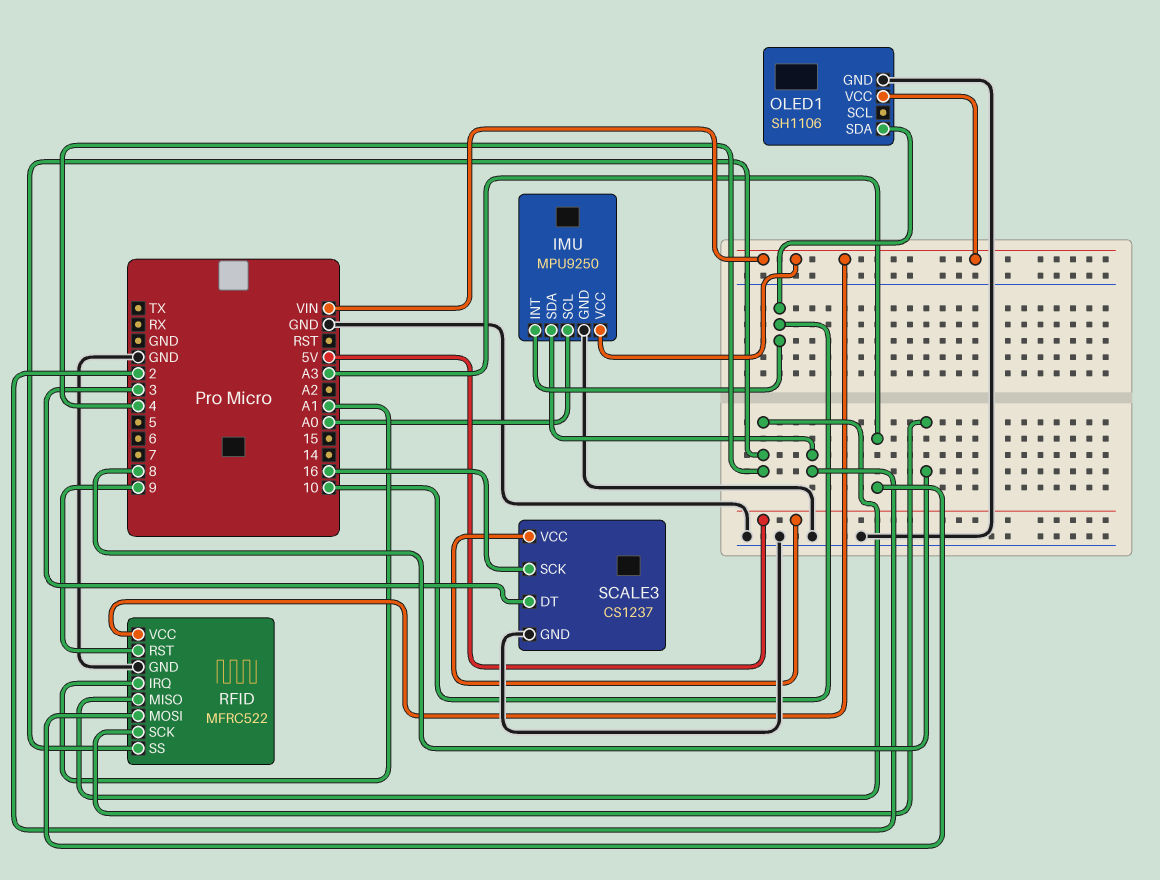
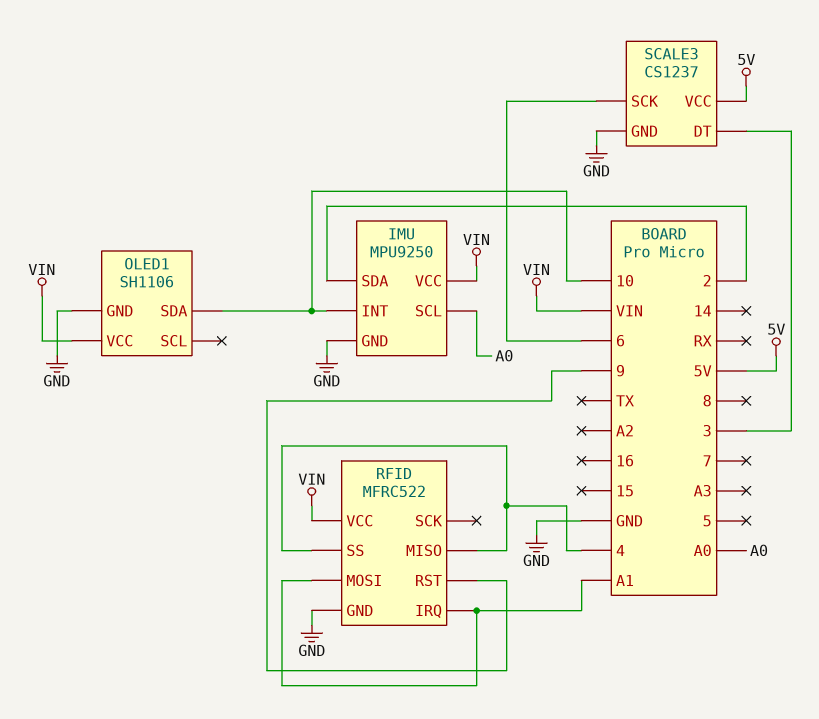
RFID pin MOSI: A3 -> A1
RFID pin SCK: 8 -> none
SCALE3 pin SCK: 16 -> 6

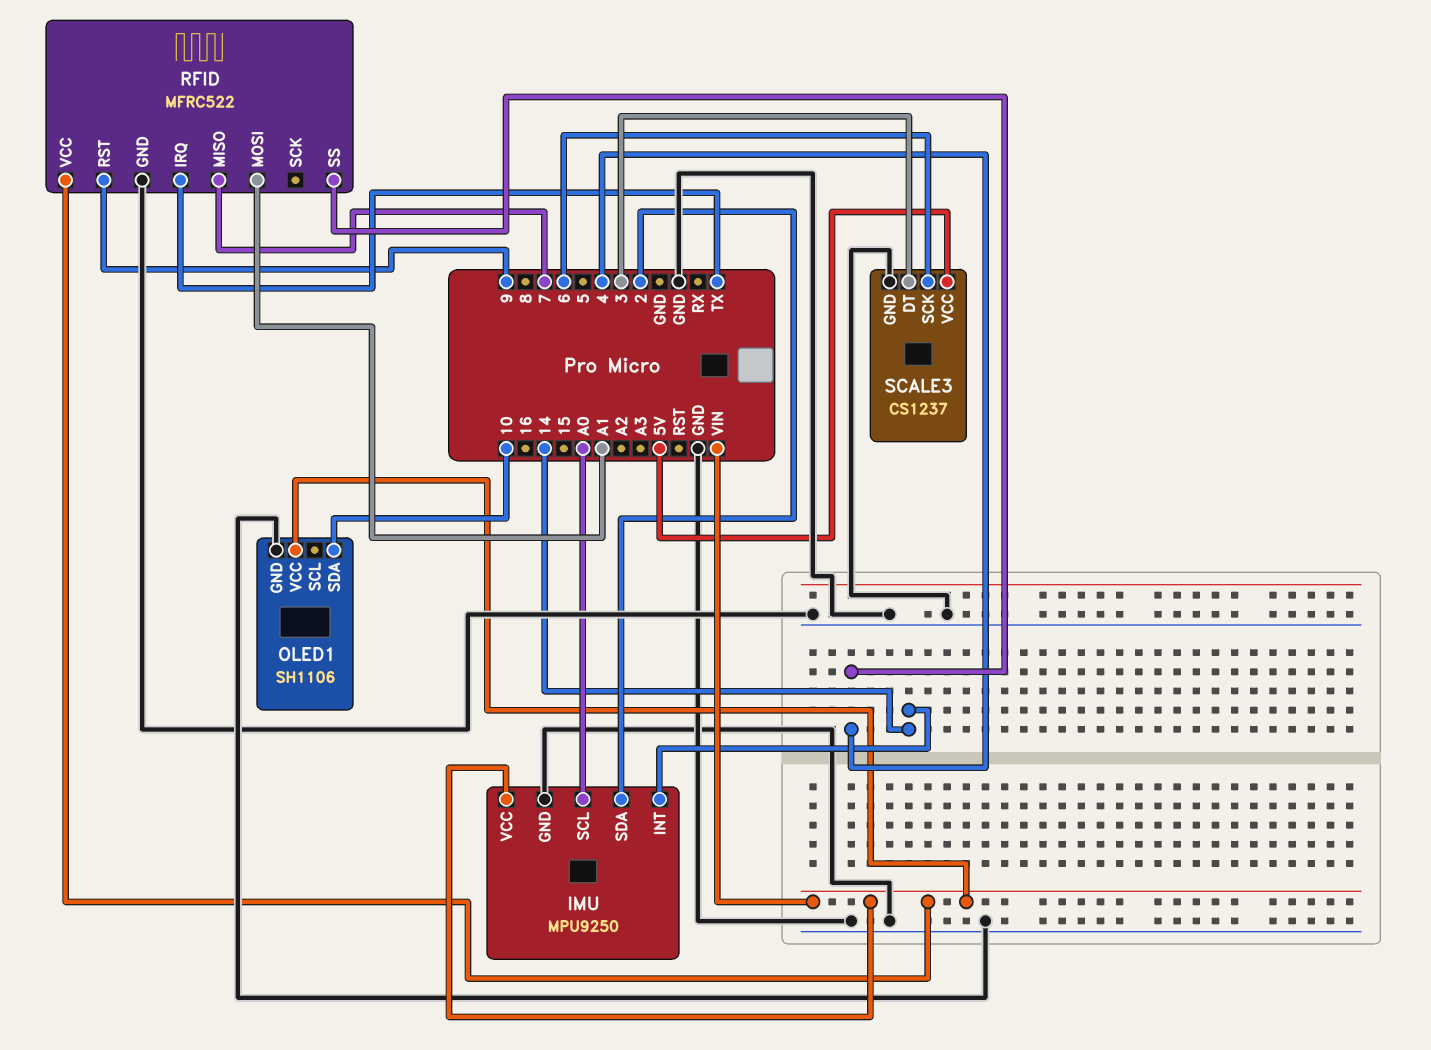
IMU pin INT: 10 -> 14
RFID pin IRQ: A1 -> TX
RFID pin MISO: 4 -> 7

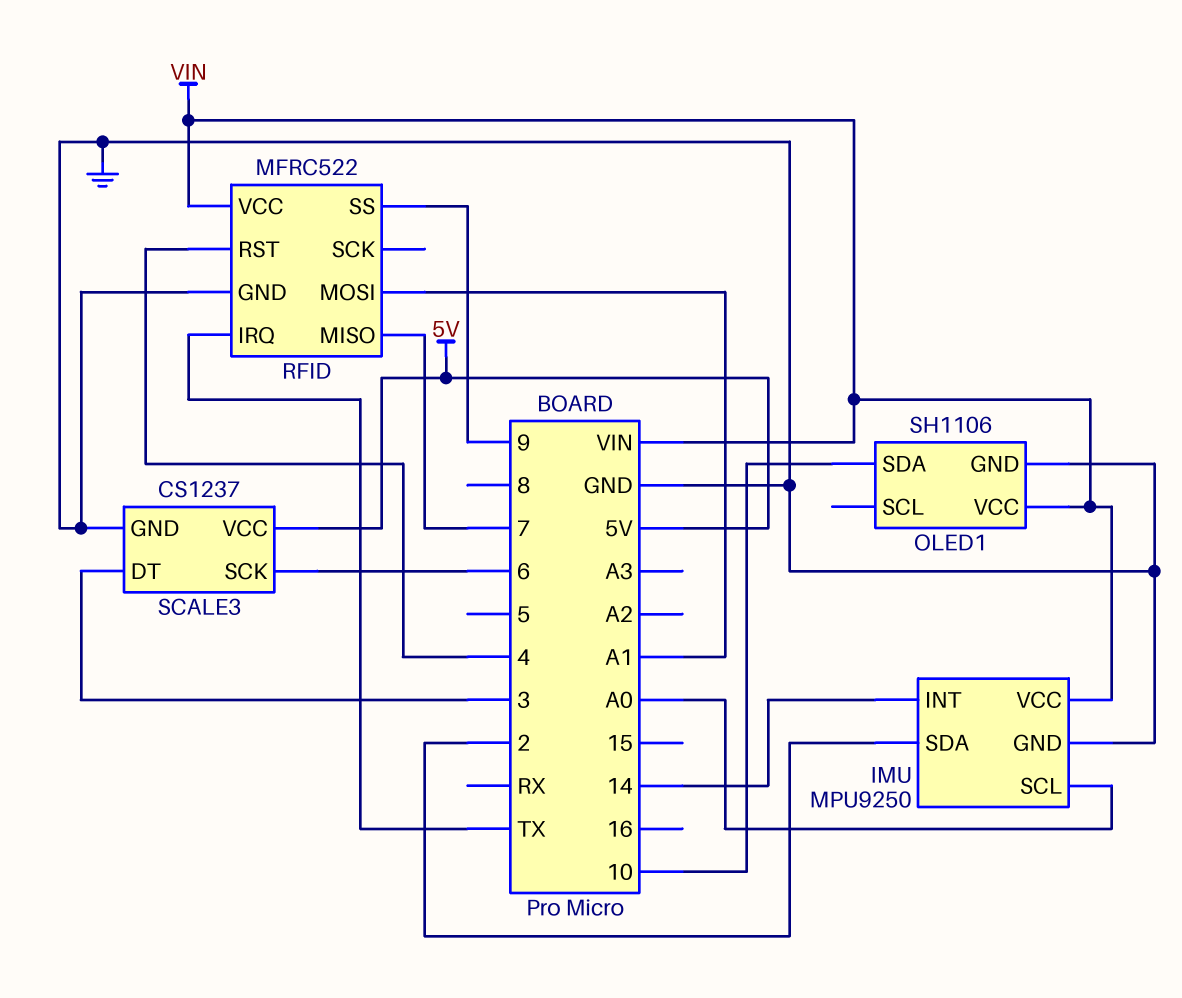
RFID pin RST: 9 -> 4
RFID pin SS: 4 -> 9

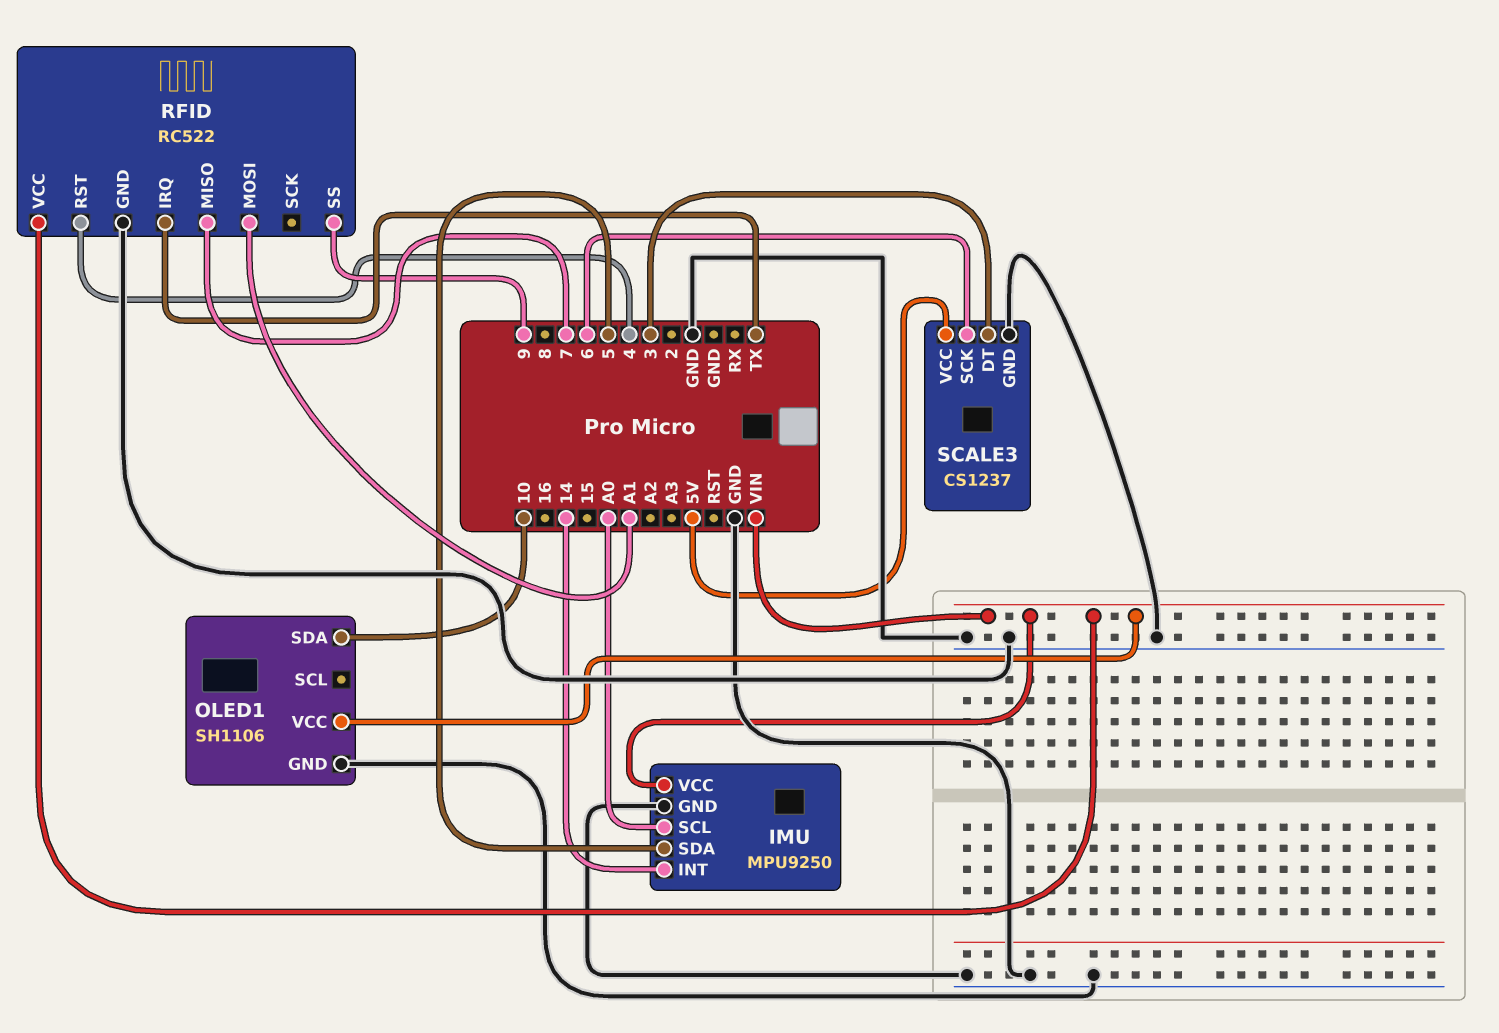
IMU pin SDA: 2 -> 5
RFID: MFRC522 -> RC522

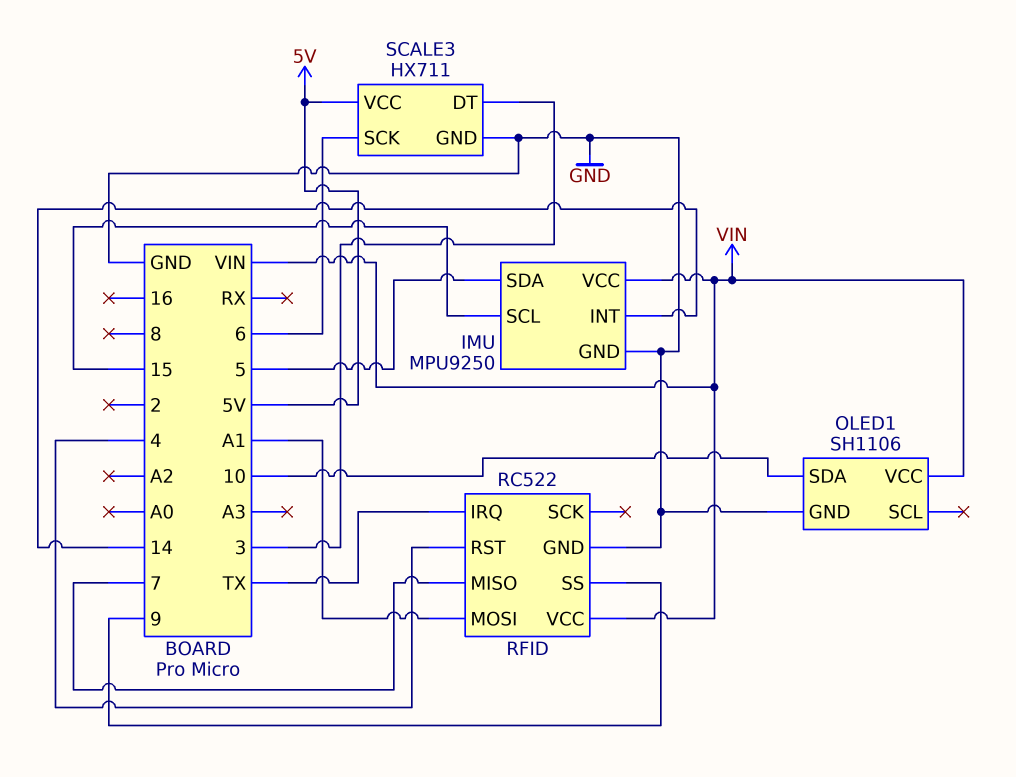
IMU pin SCL: A0 -> 15
SCALE3: CS1237 -> HX711

